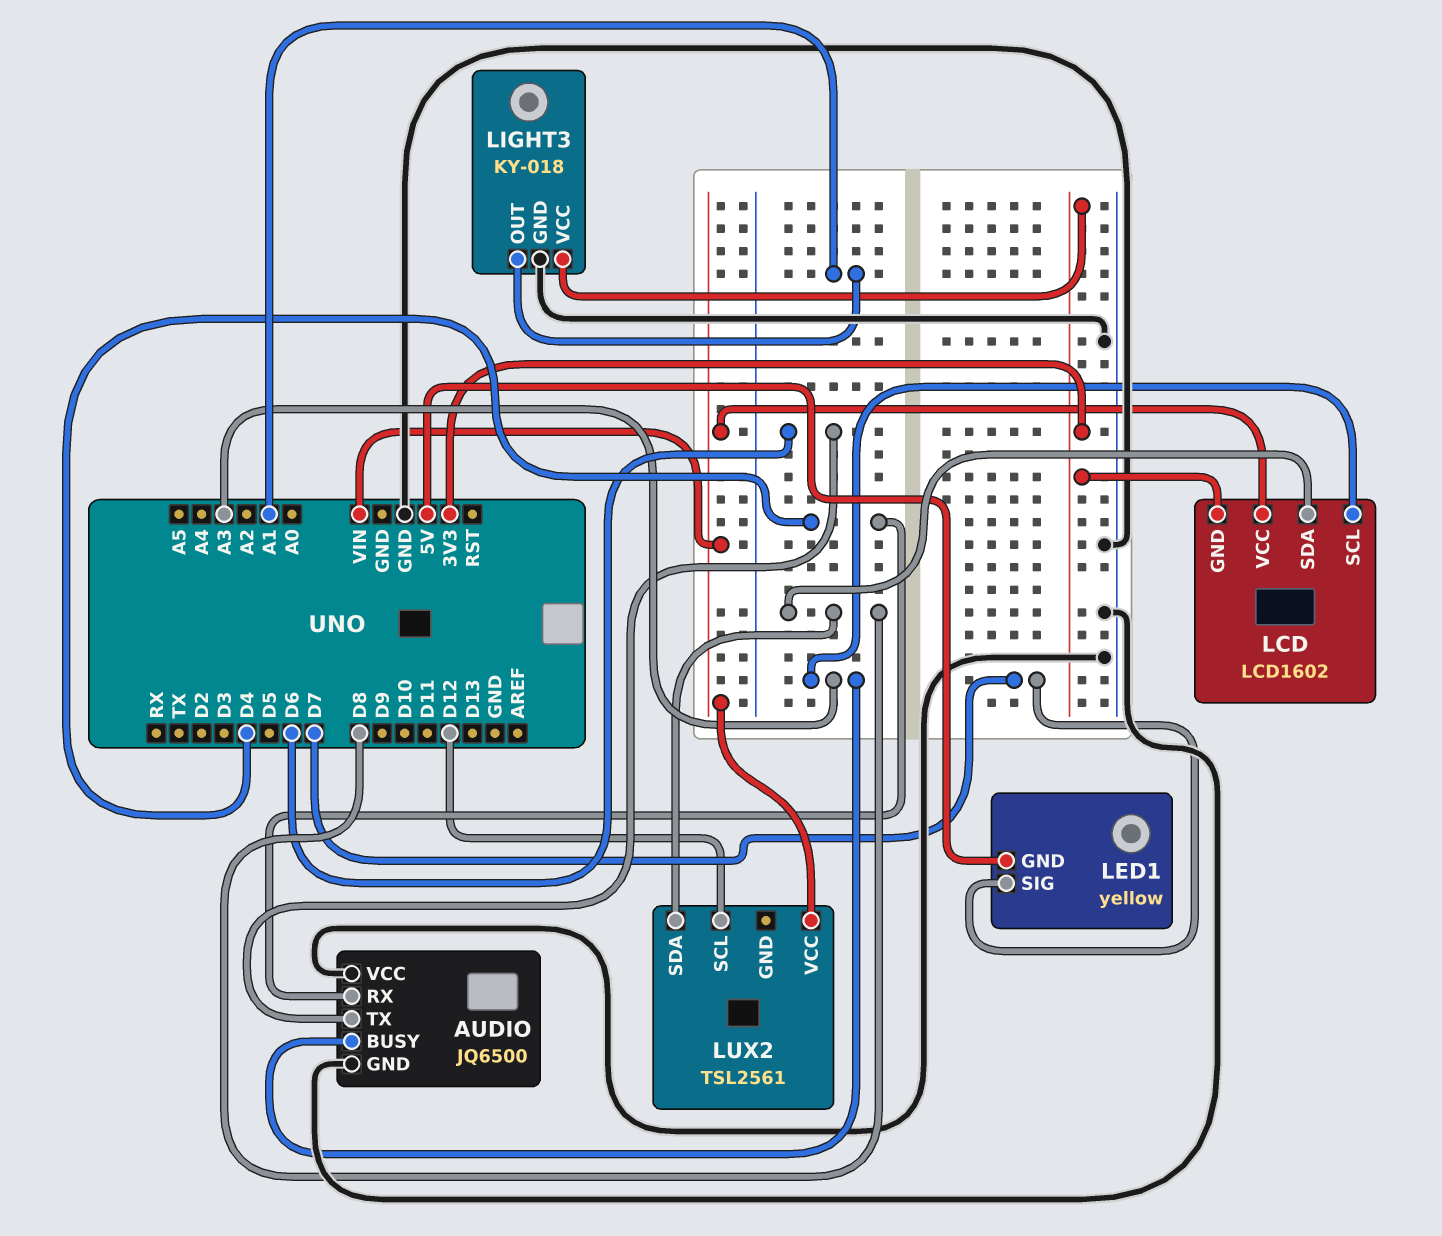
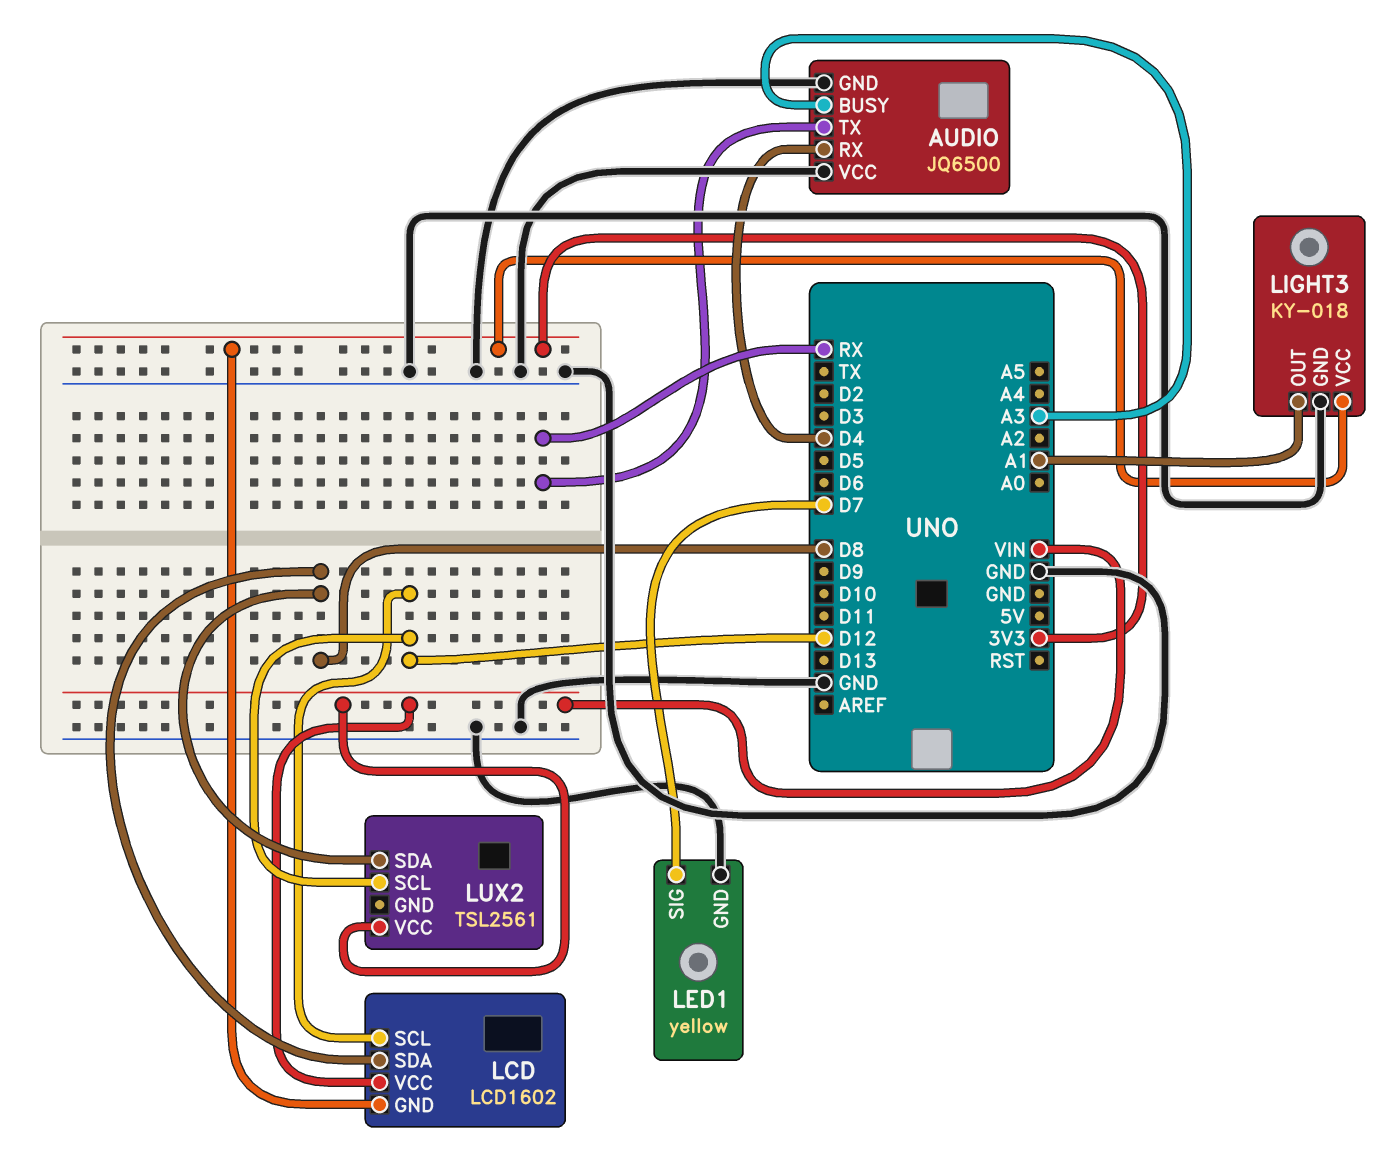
AUDIO pin TX: D6 -> RX
LCD pin SCL: A3 -> D12
LED1 pin GND: 5V -> GND

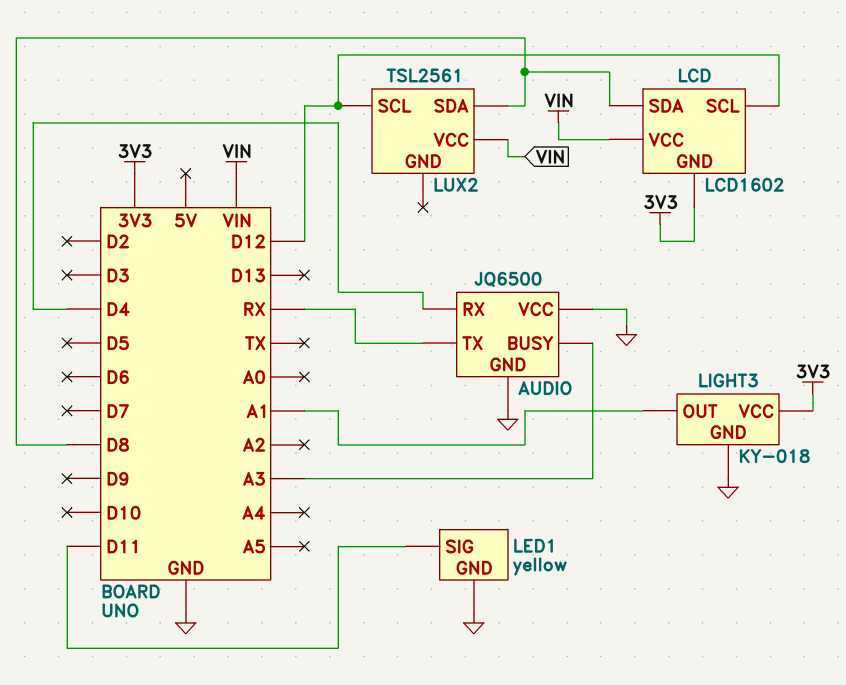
LED1 pin SIG: D7 -> D11

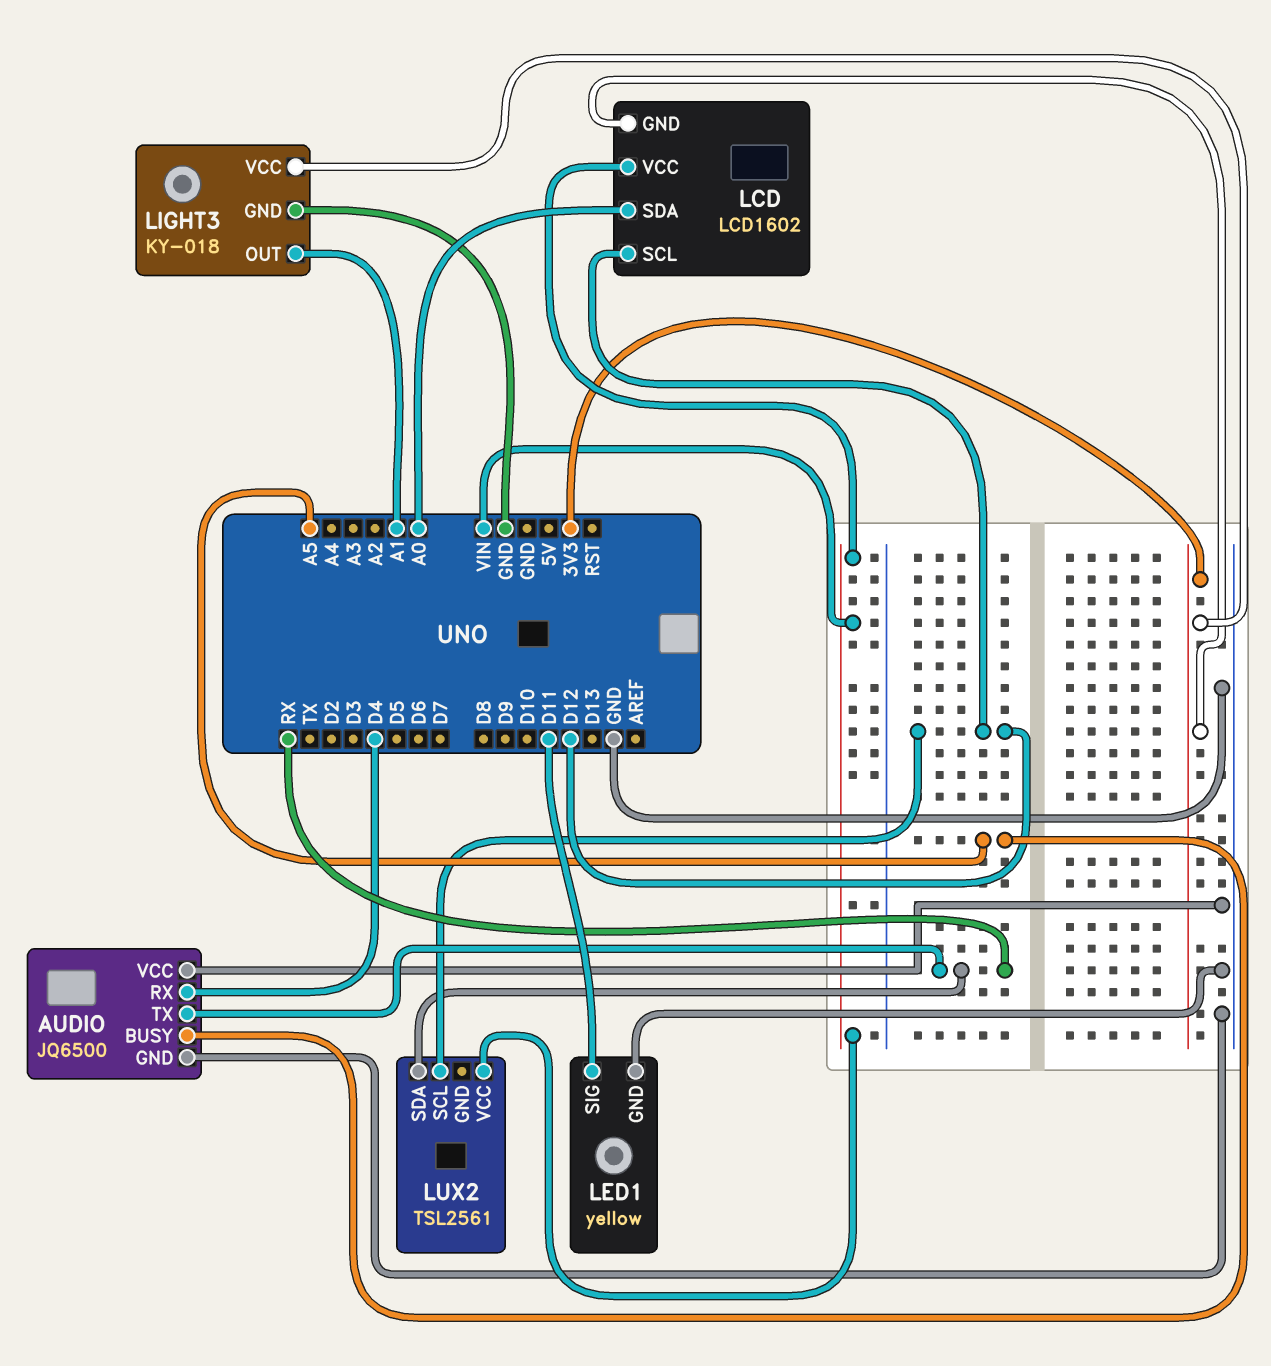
AUDIO pin BUSY: A3 -> A5
LCD pin SDA: D8 -> A0
LUX2 pin SDA: D8 -> RX

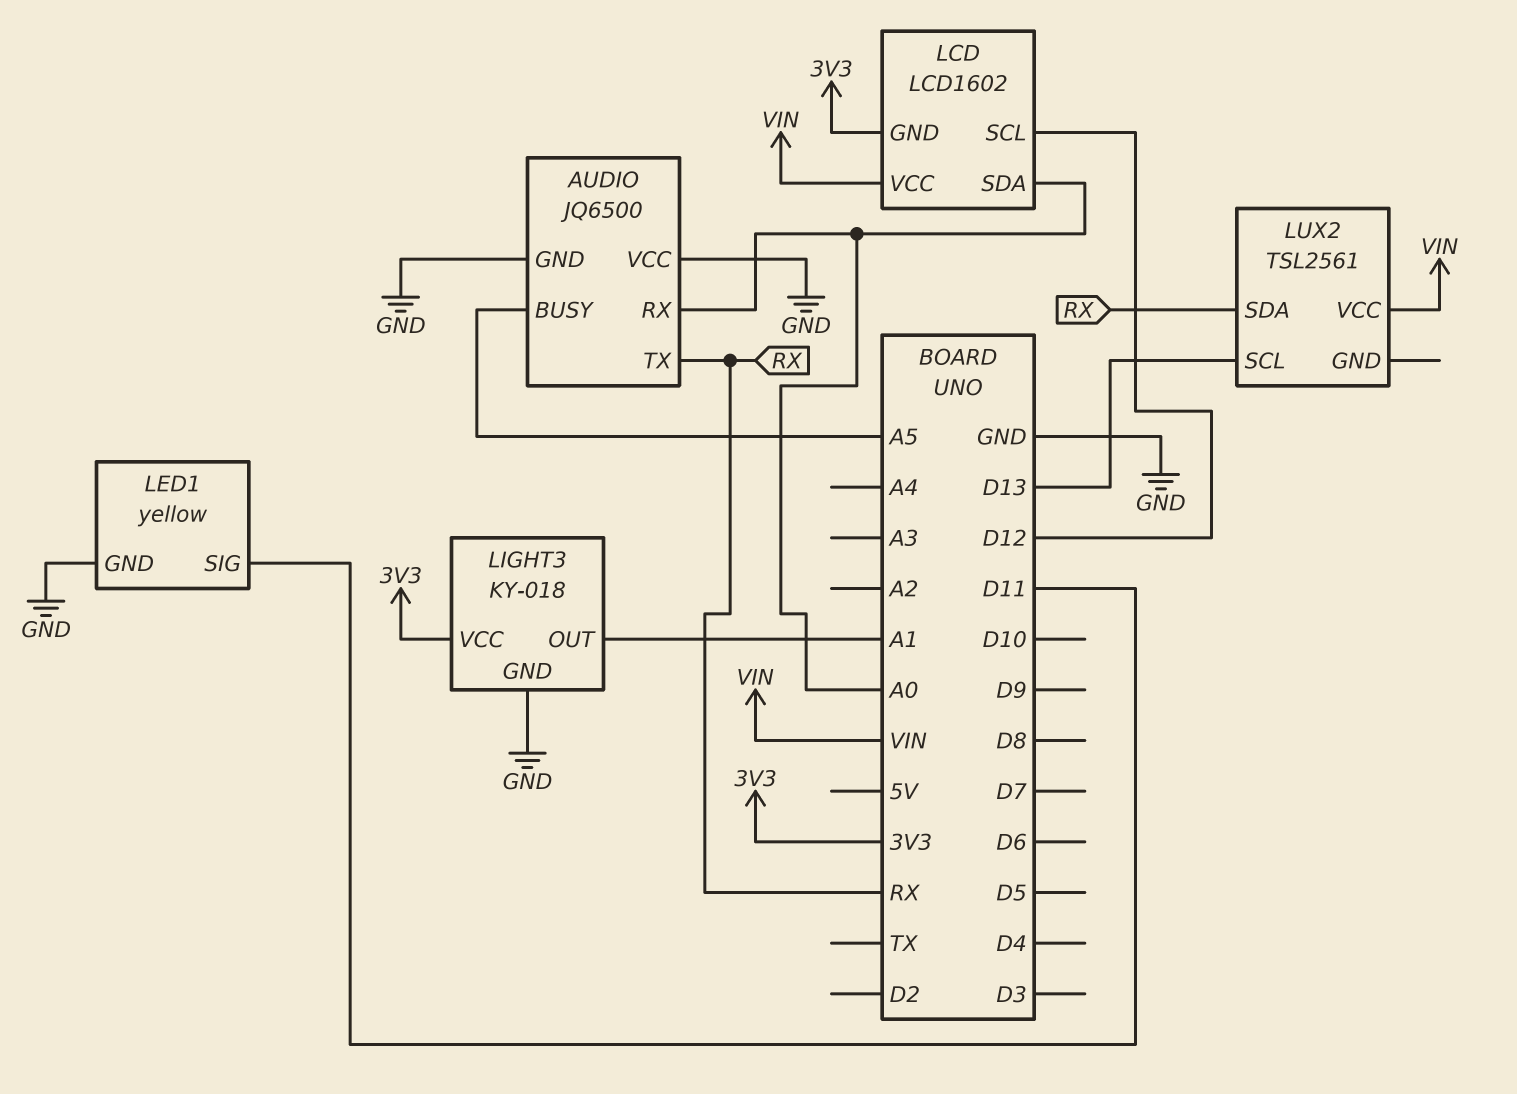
AUDIO pin RX: D4 -> A0
LUX2 pin SCL: D12 -> D13

